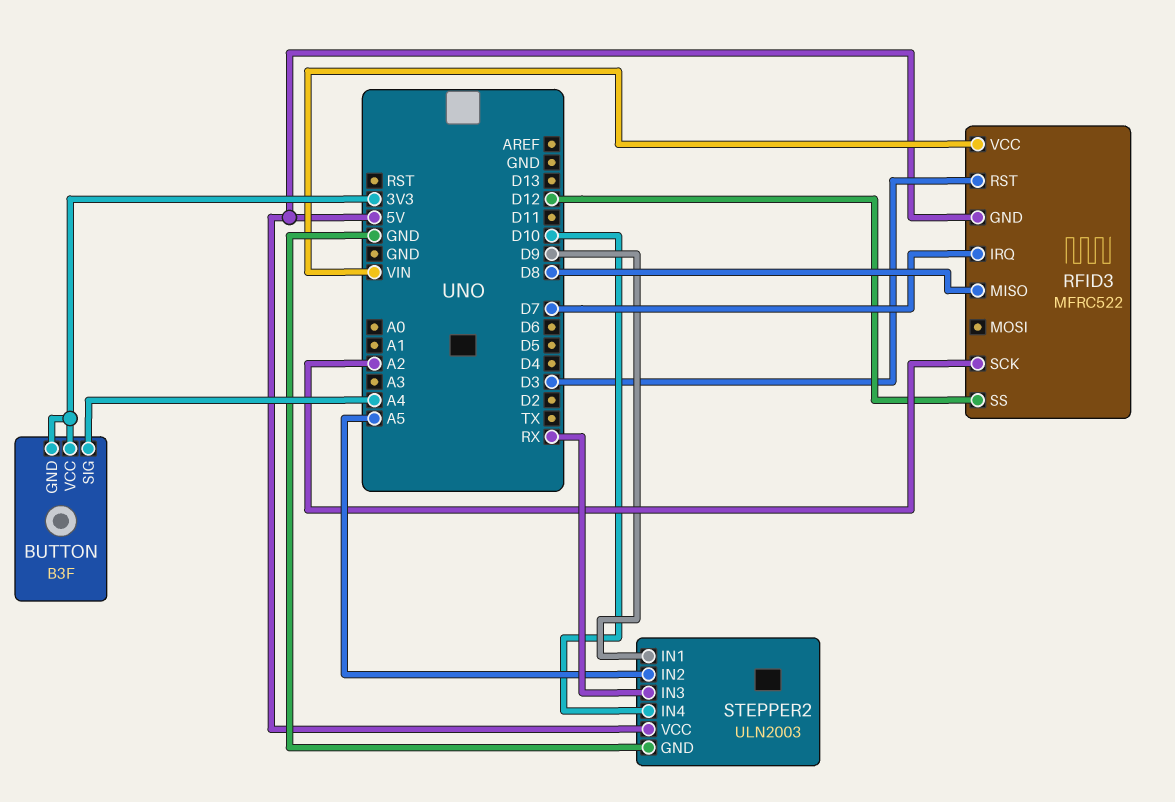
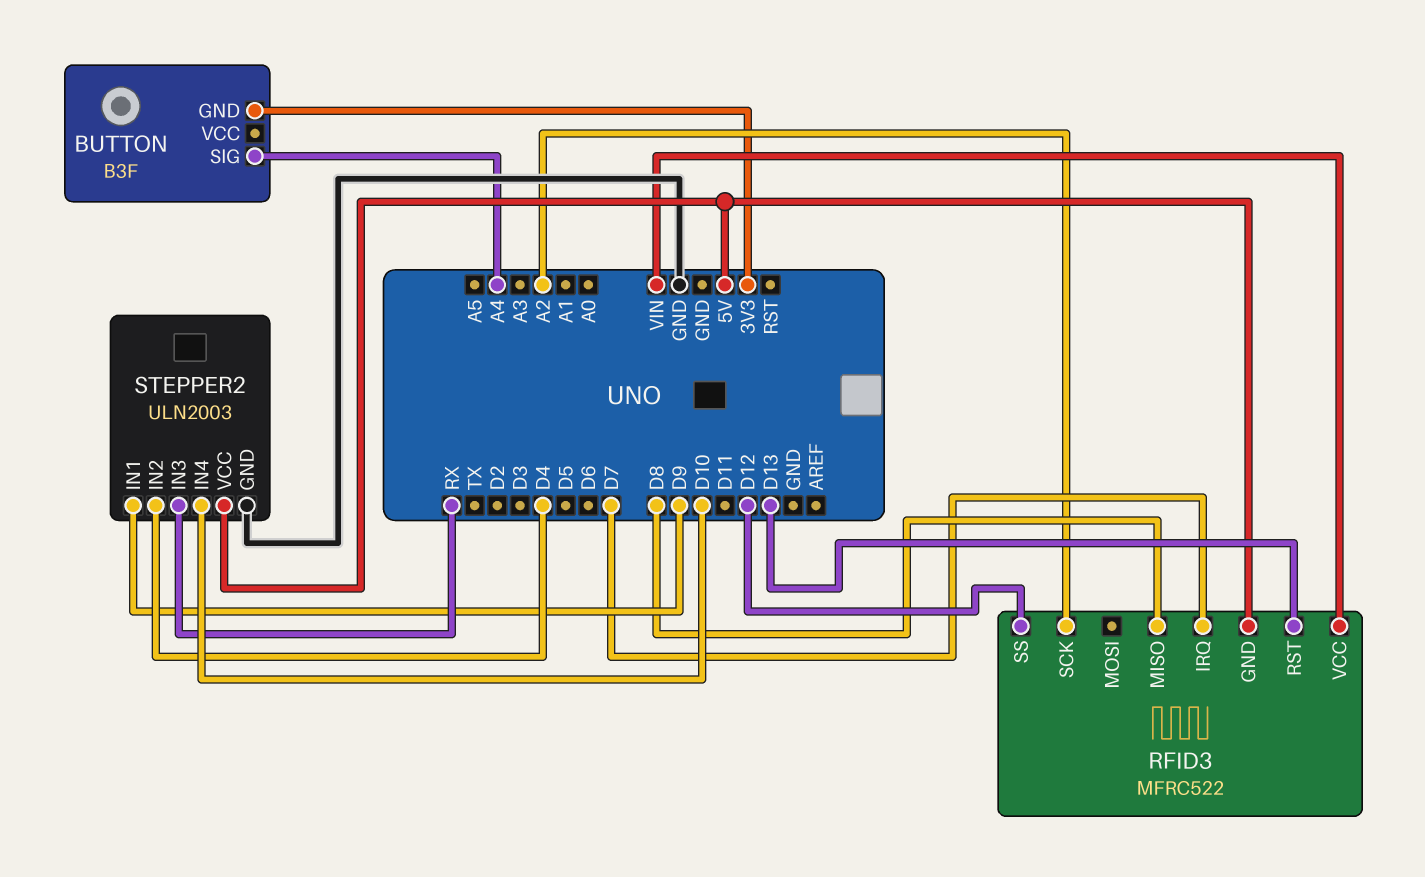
BUTTON pin VCC: 3V3 -> none
RFID3 pin RST: D3 -> D13
STEPPER2 pin IN2: A5 -> D4

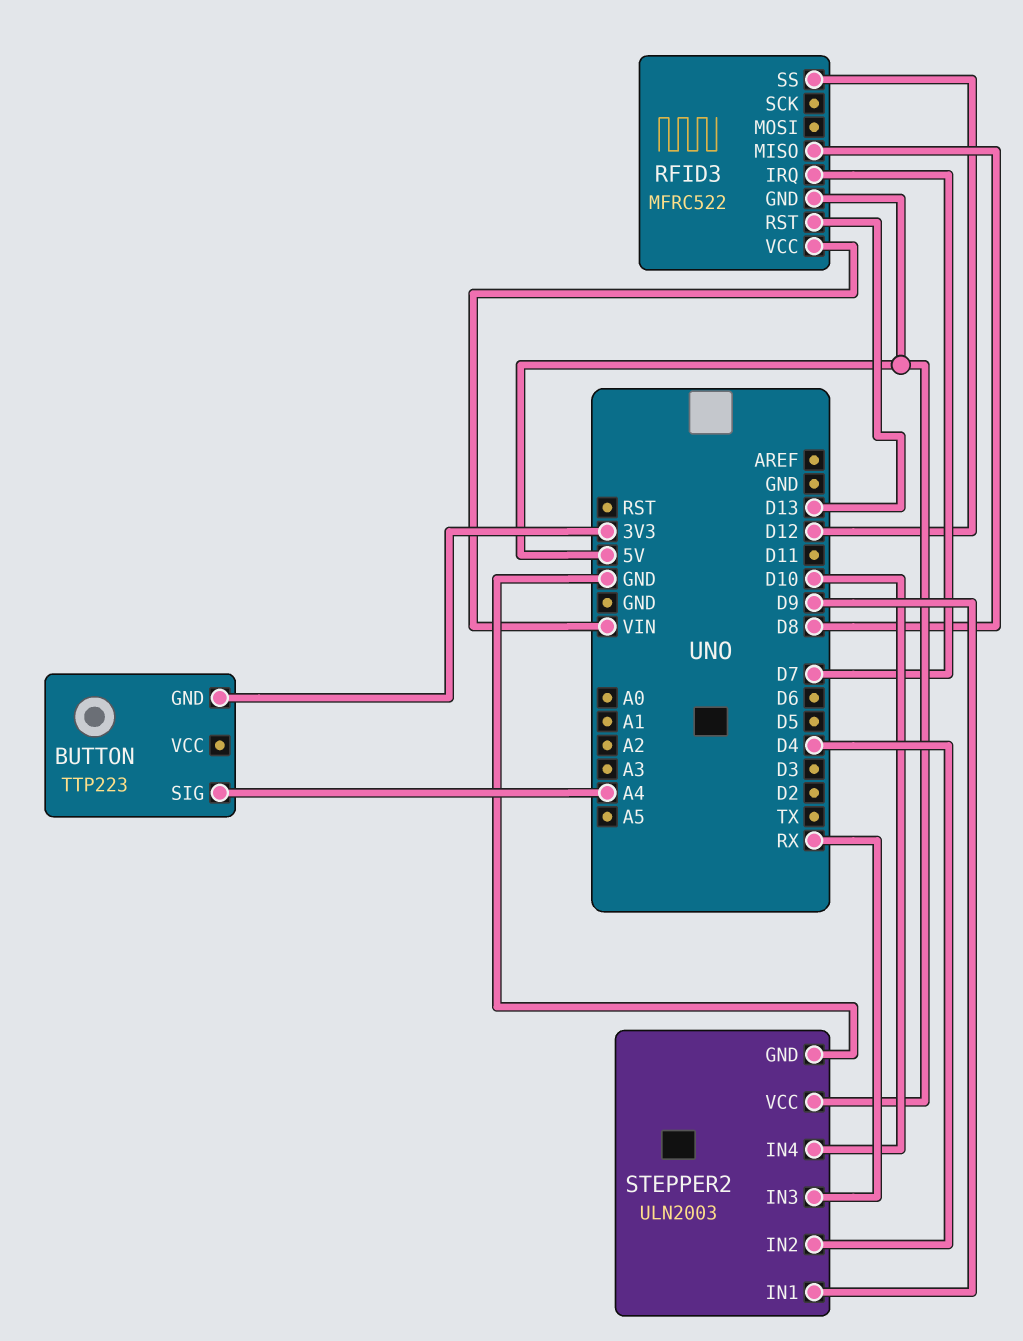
BUTTON: B3F -> TTP223
RFID3 pin SCK: A2 -> none

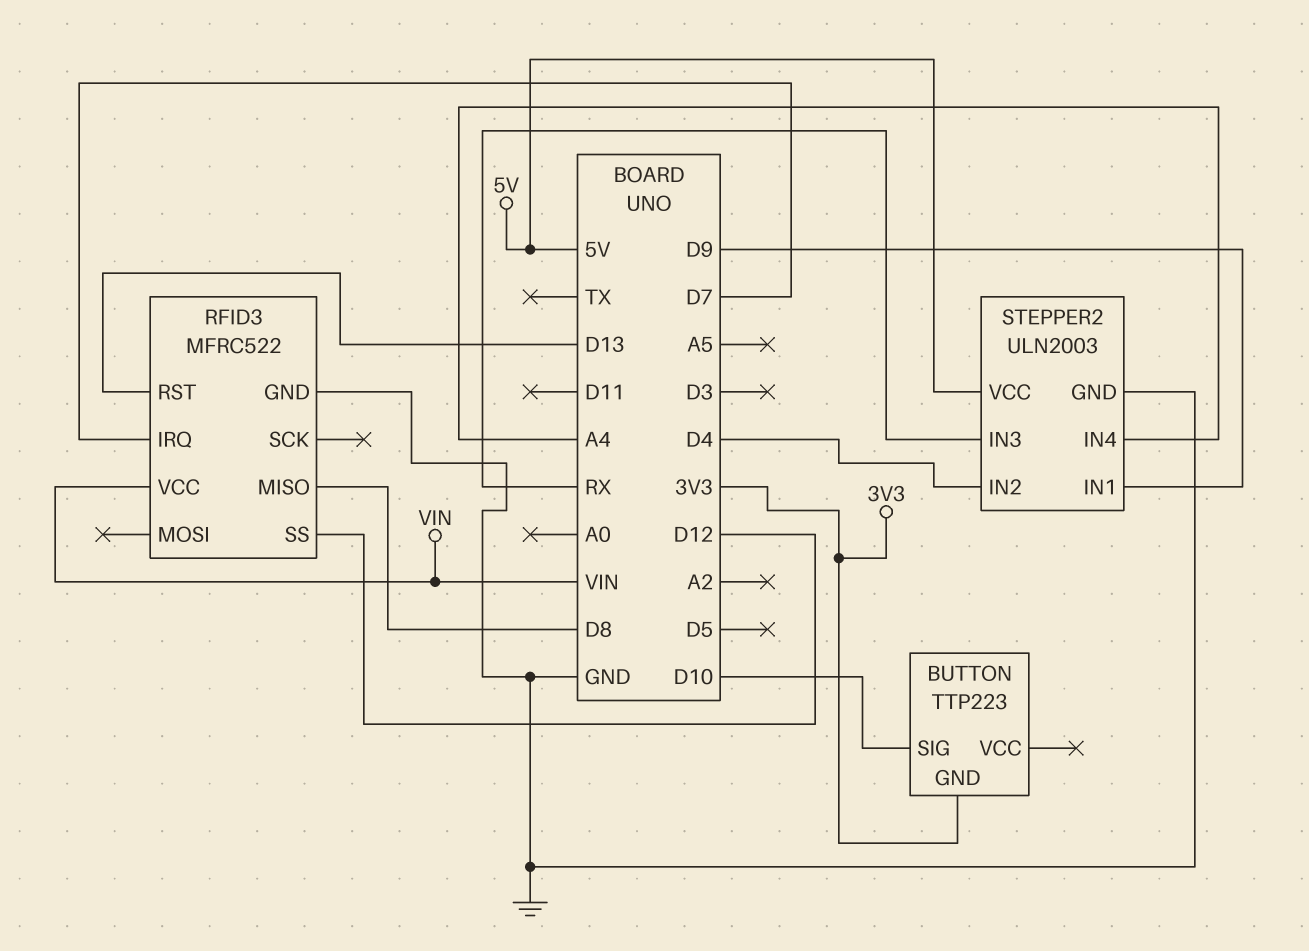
BUTTON pin SIG: A4 -> D10
RFID3 pin GND: 5V -> GND
STEPPER2 pin IN4: D10 -> A4

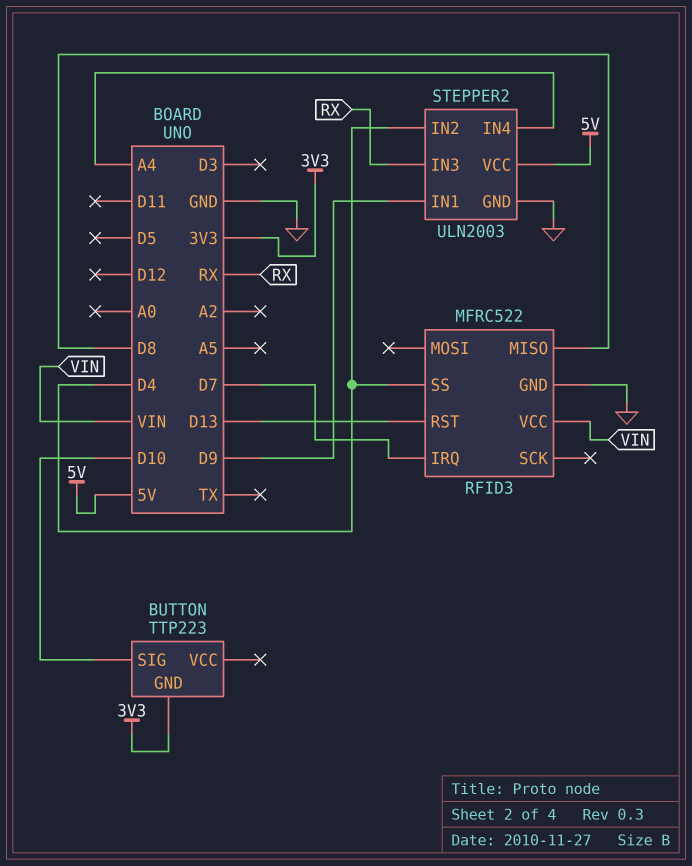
RFID3 pin SS: D12 -> D4

